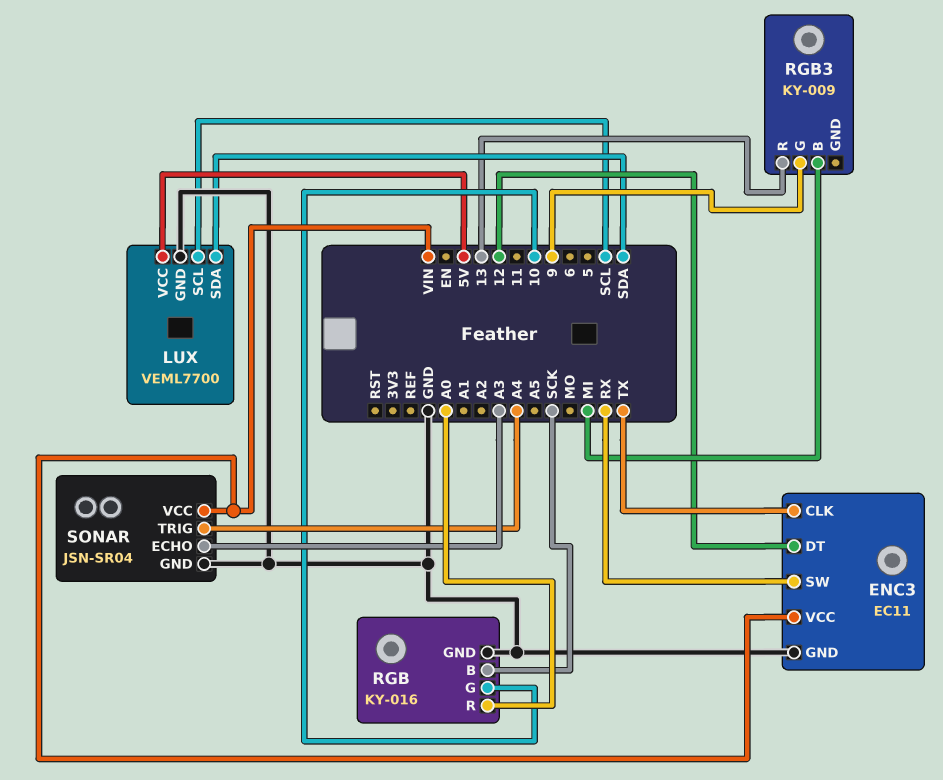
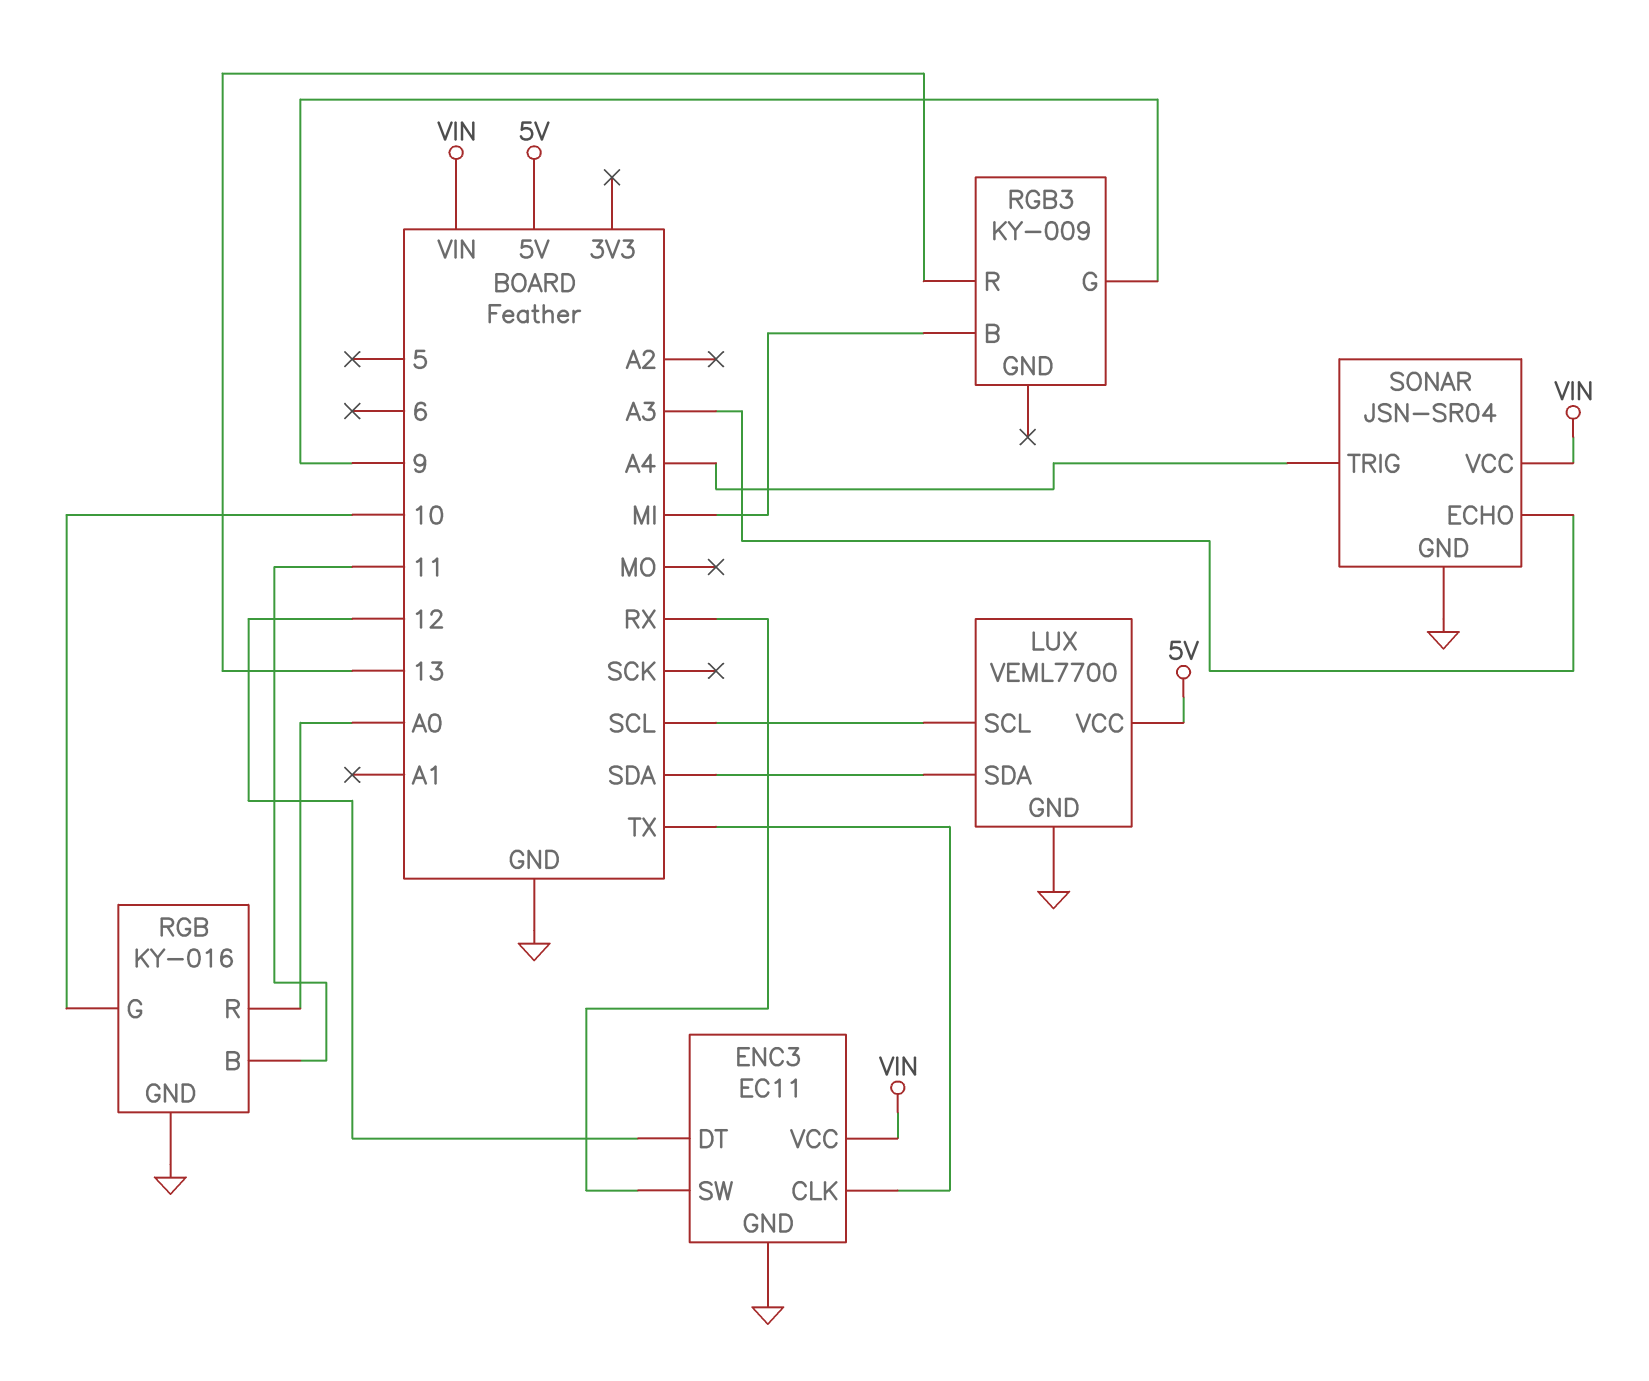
RGB pin B: SCK -> 11

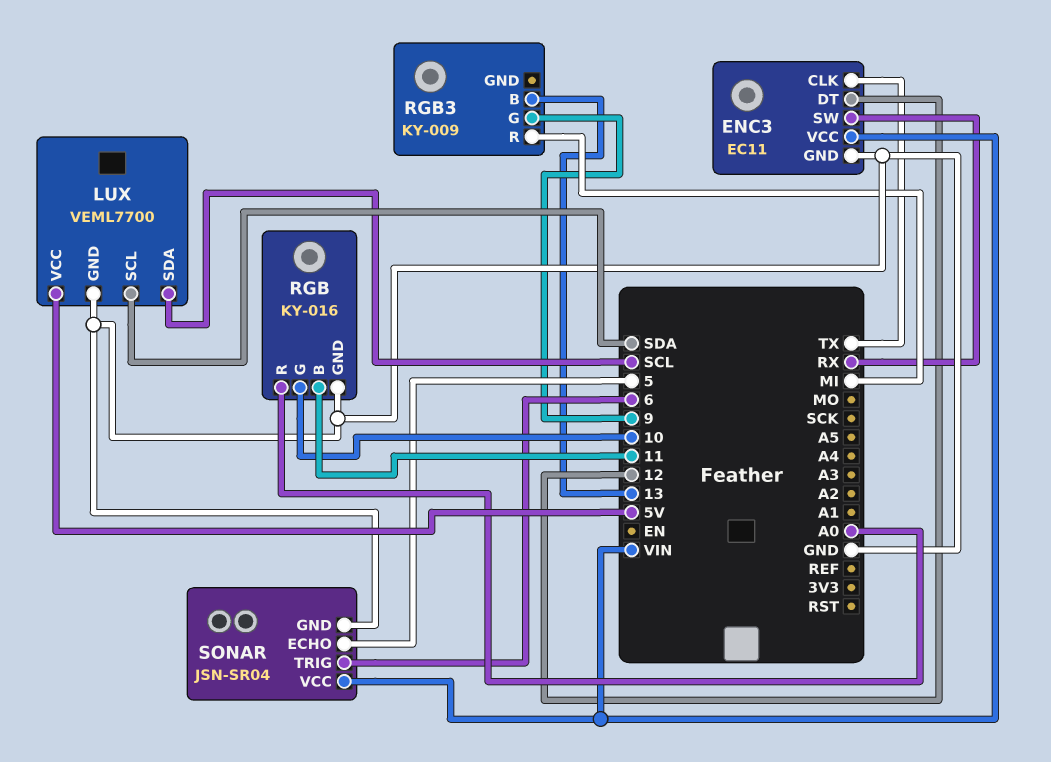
LUX pin SCL: SCL -> SDA
LUX pin SDA: SDA -> SCL
RGB3 pin B: MI -> 13
RGB3 pin R: 13 -> MI
SONAR pin ECHO: A3 -> 5
SONAR pin TRIG: A4 -> 6

